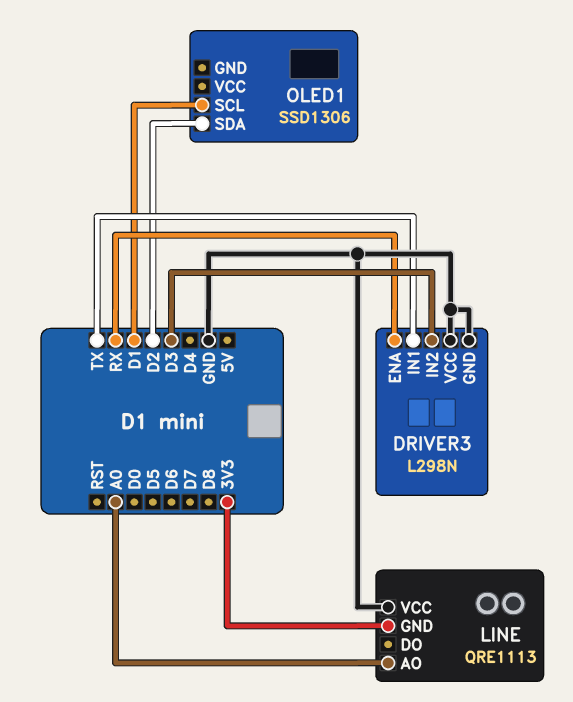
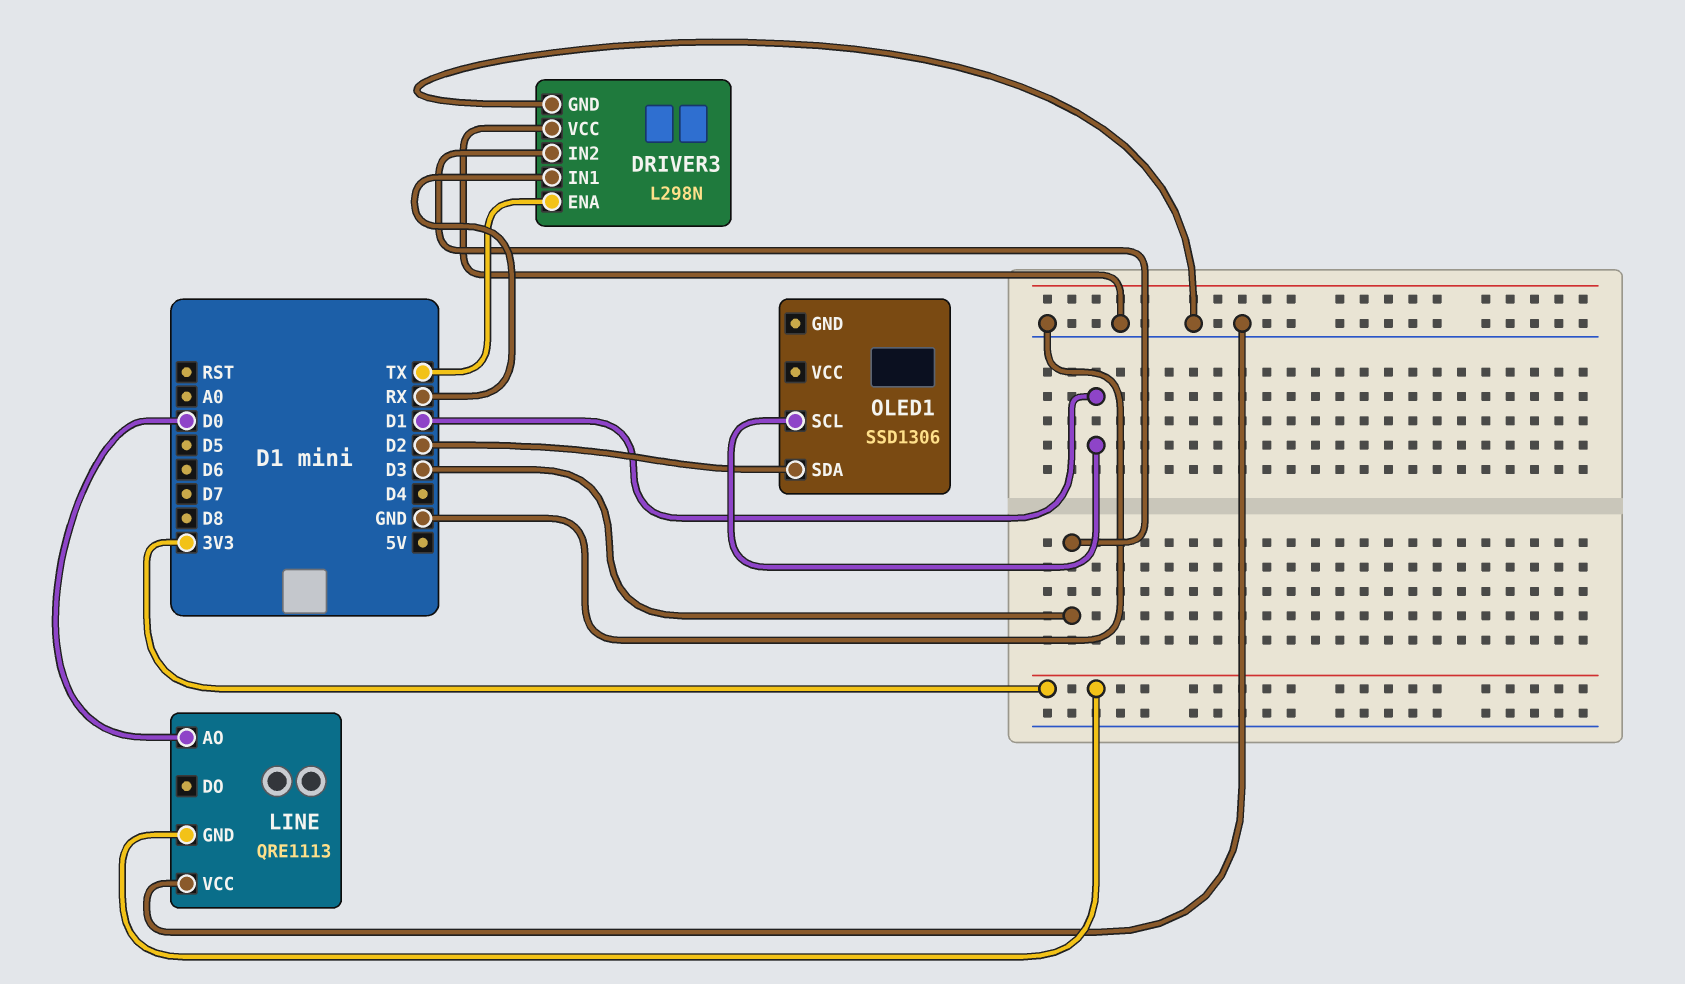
DRIVER3 pin ENA: RX -> TX
DRIVER3 pin IN1: TX -> RX
LINE pin AO: A0 -> D0

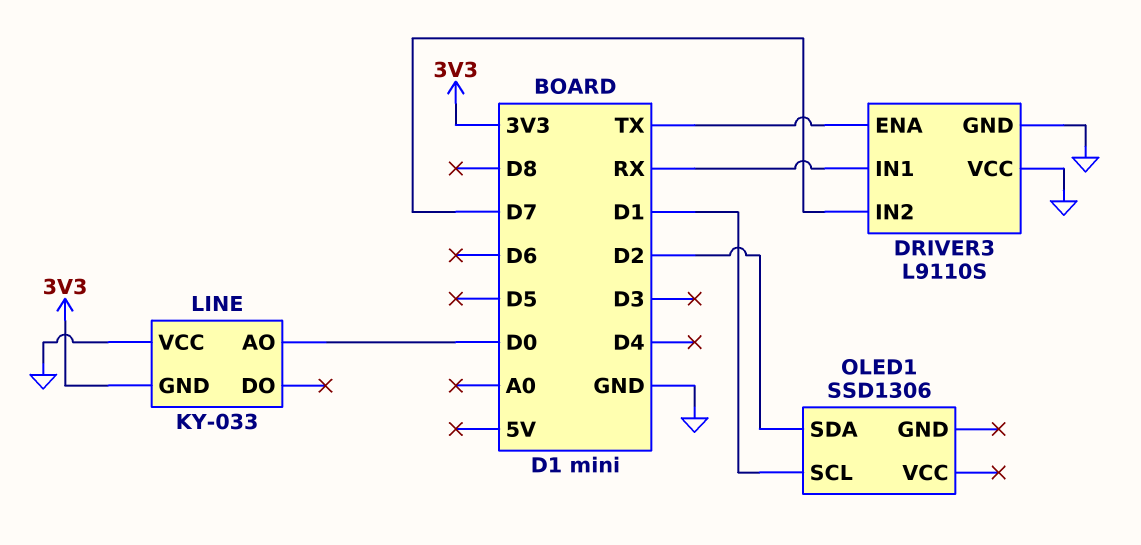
DRIVER3: L298N -> L9110S
DRIVER3 pin IN2: D3 -> D7
LINE: QRE1113 -> KY-033

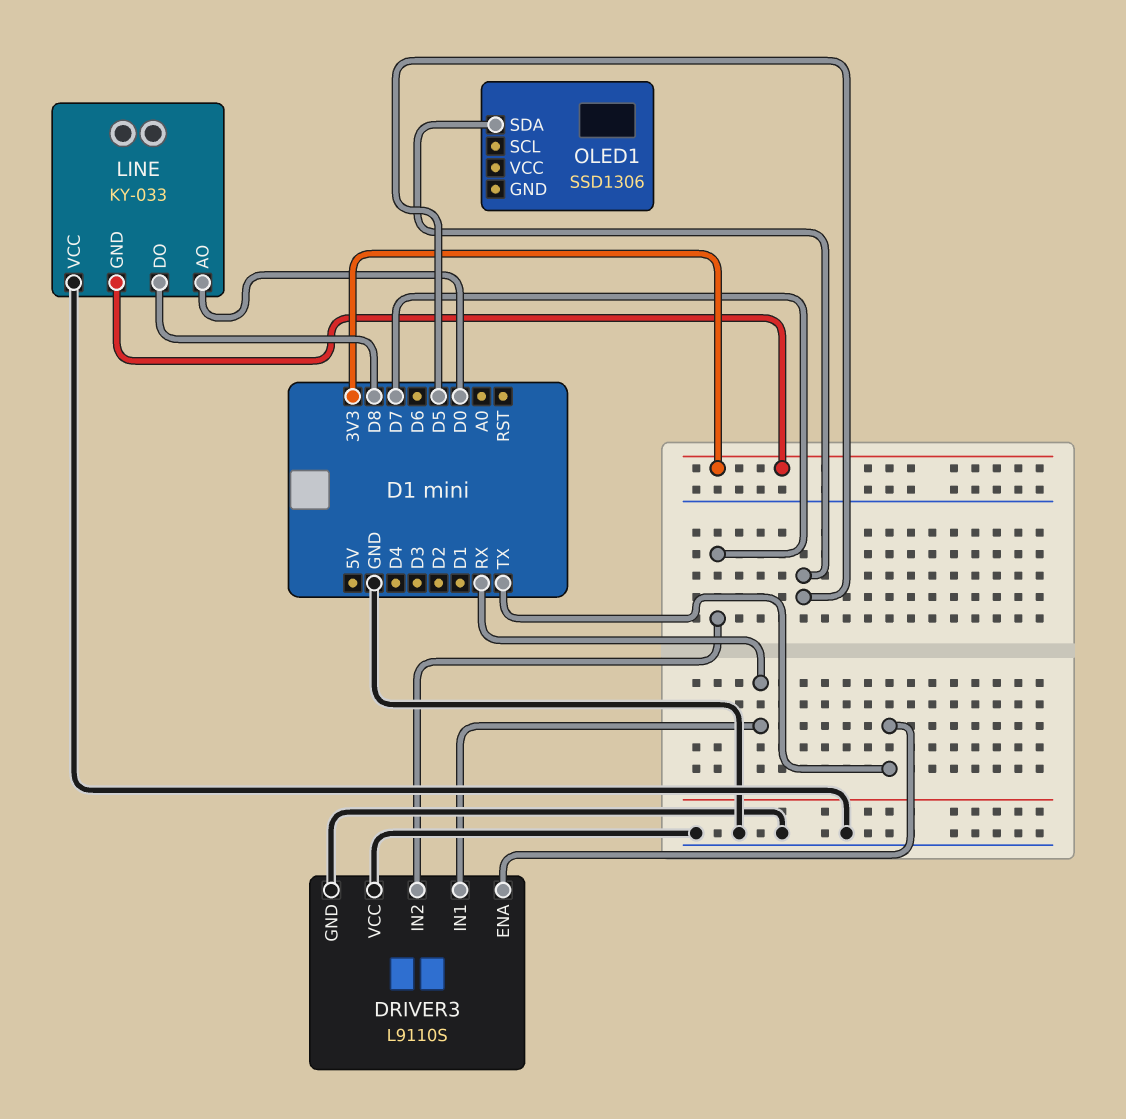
LINE pin DO: none -> D8
OLED1 pin SCL: D1 -> none
OLED1 pin SDA: D2 -> D5

